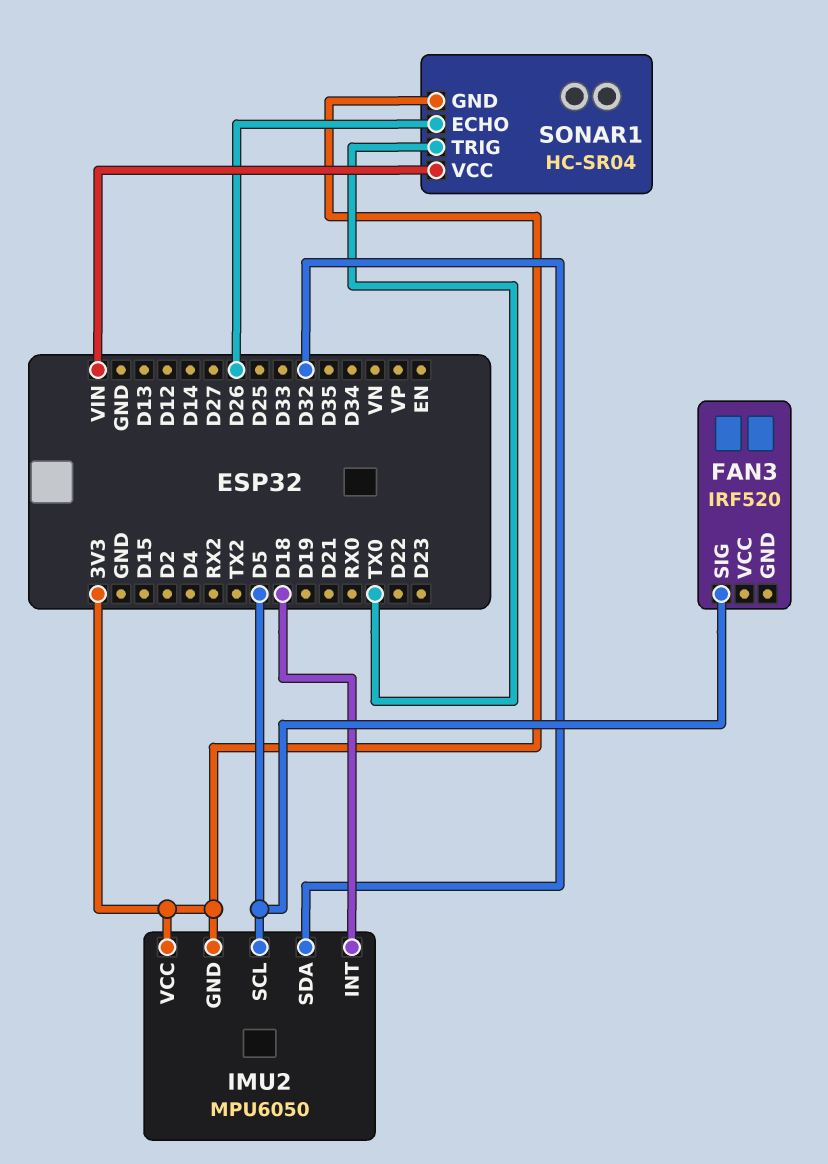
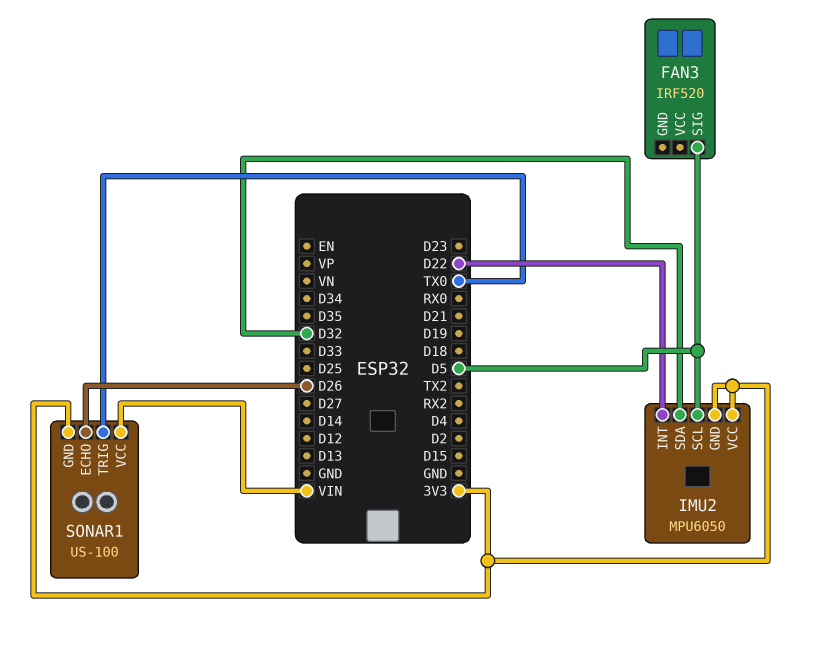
IMU2 pin INT: D18 -> D22
SONAR1: HC-SR04 -> US-100

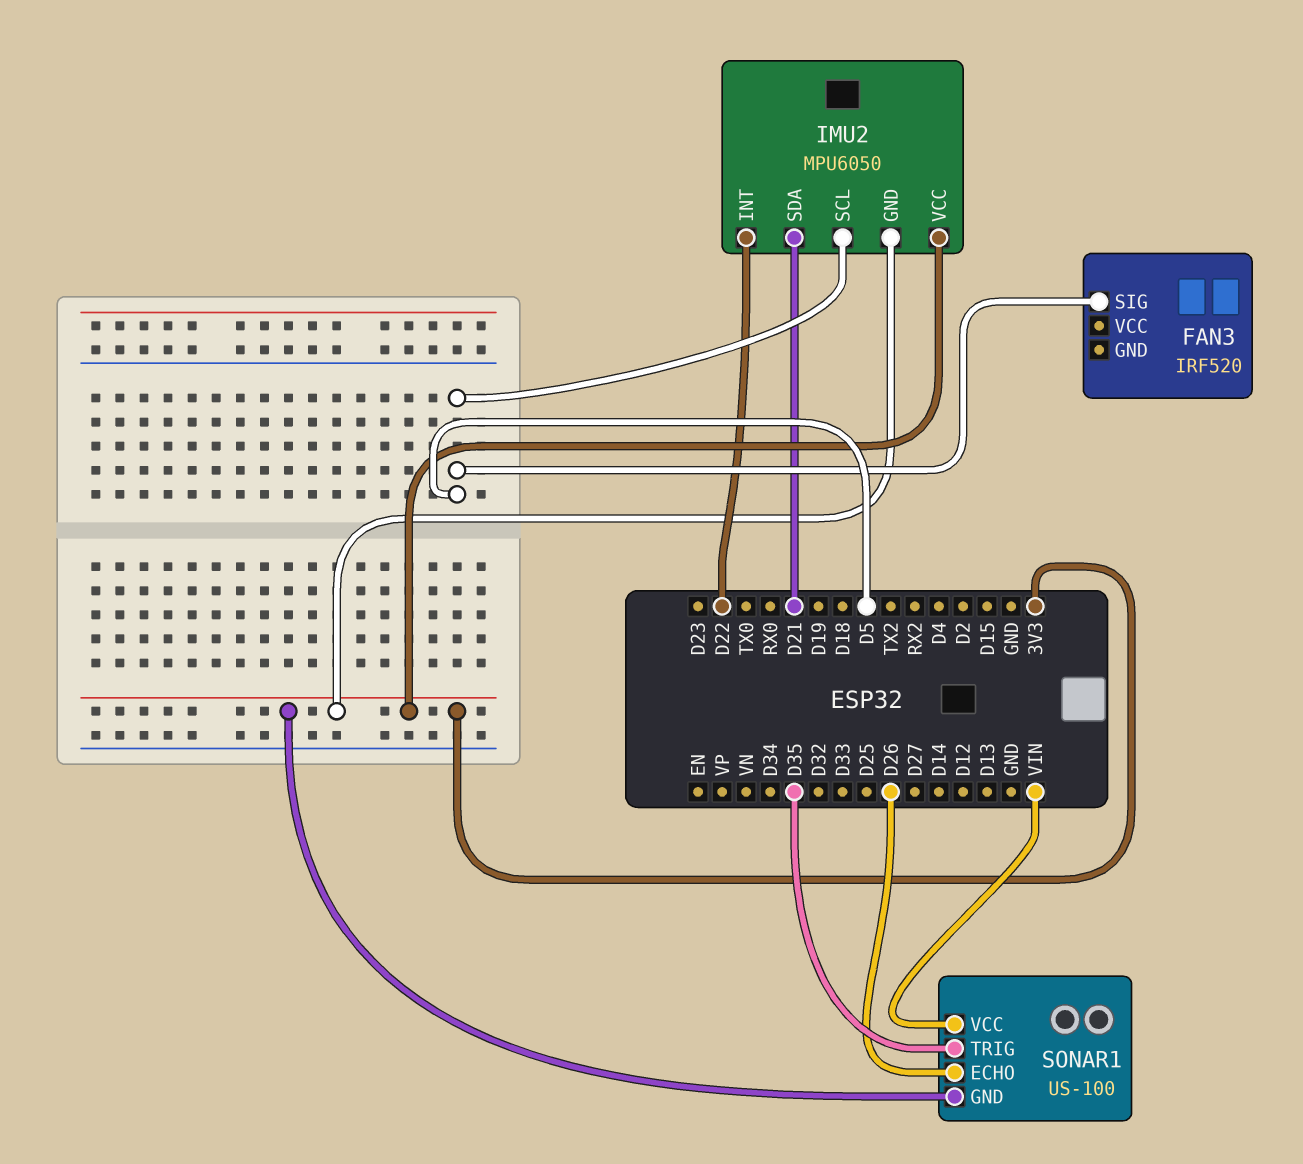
IMU2 pin SDA: D32 -> D21
SONAR1 pin TRIG: TX0 -> D35

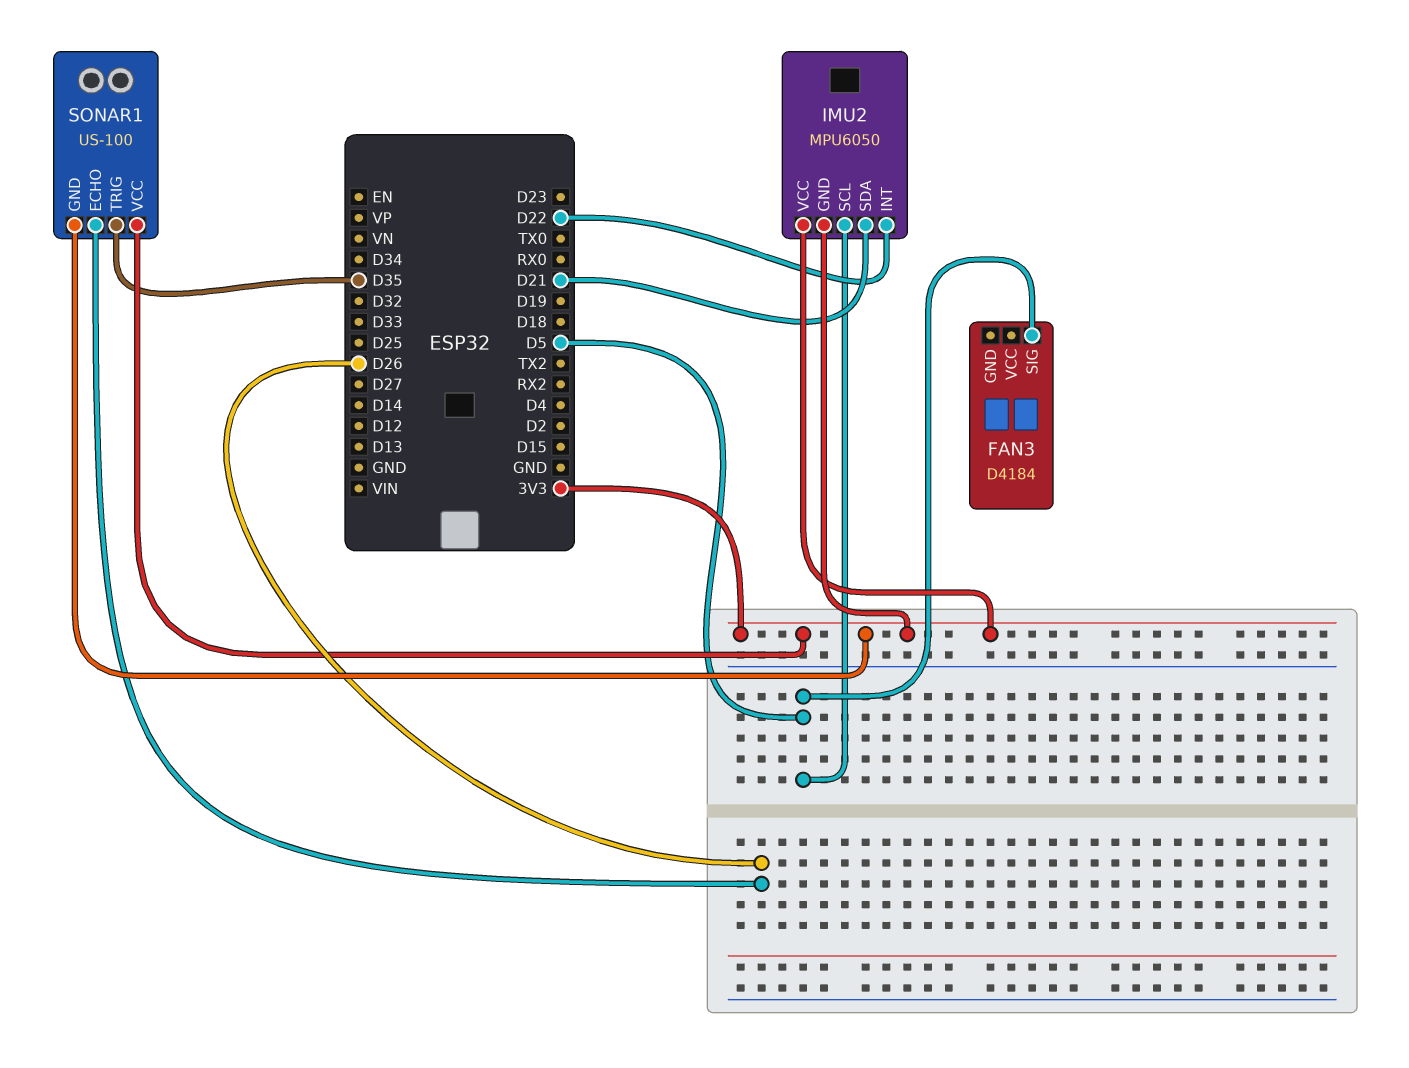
FAN3: IRF520 -> D4184
SONAR1 pin VCC: VIN -> 3V3

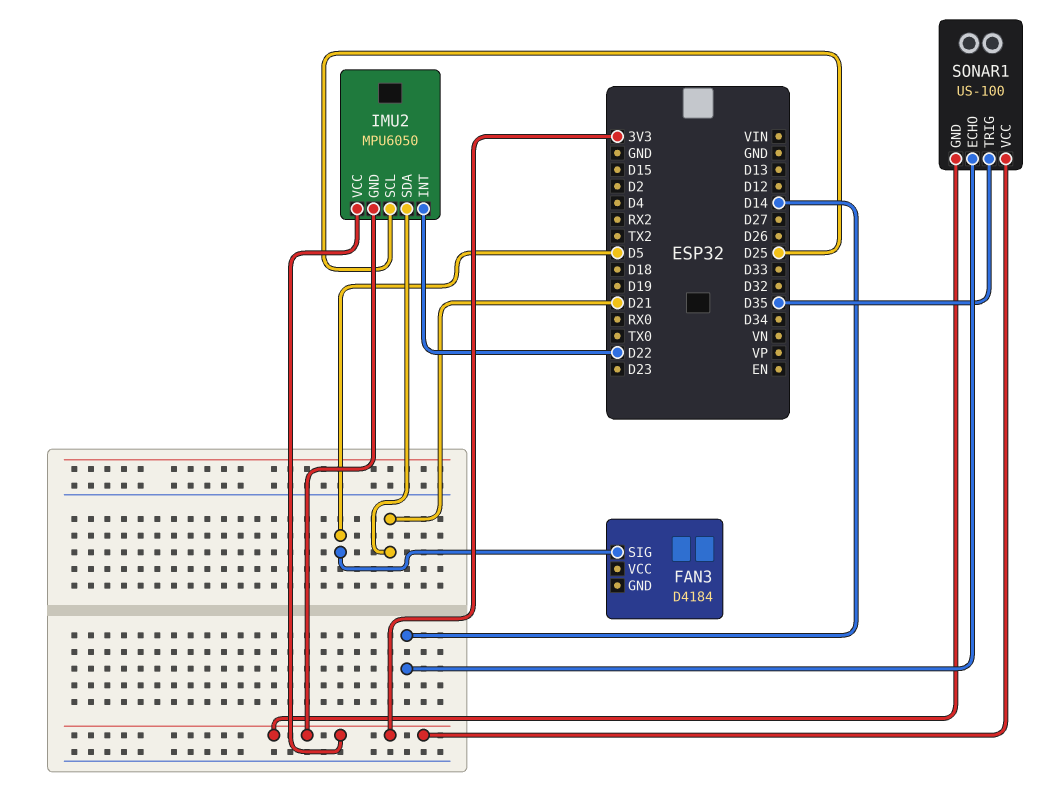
IMU2 pin SCL: D5 -> D25
SONAR1 pin ECHO: D26 -> D14

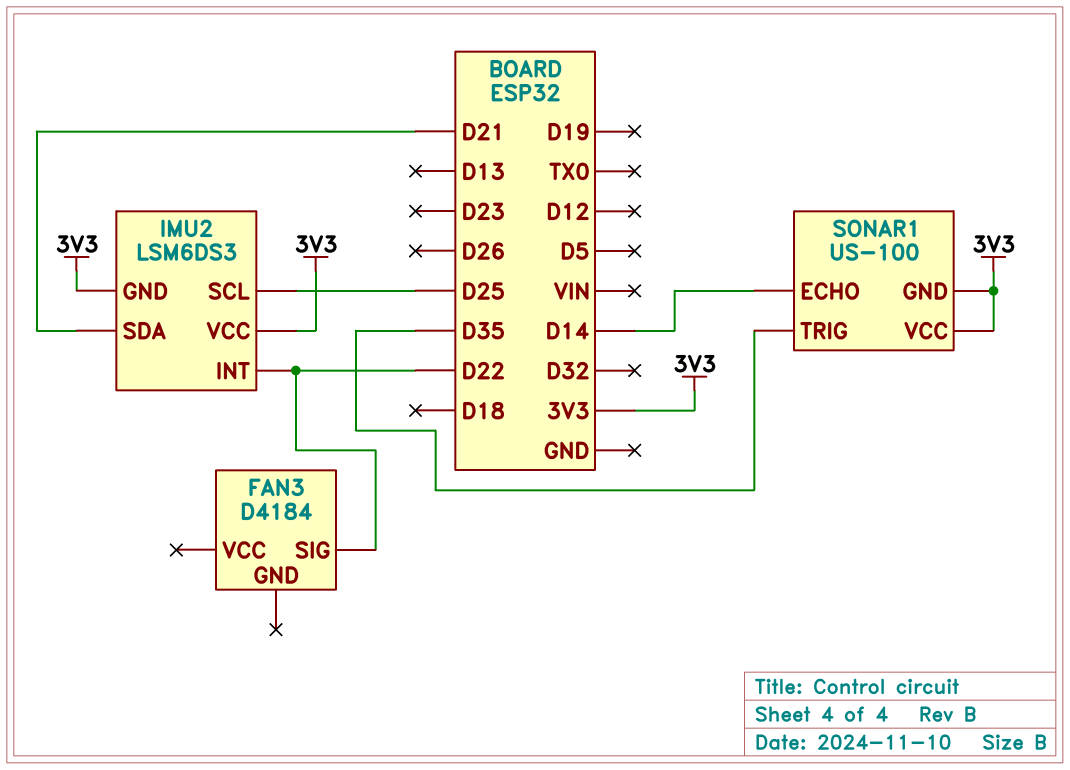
FAN3 pin SIG: D5 -> D22
IMU2: MPU6050 -> LSM6DS3

